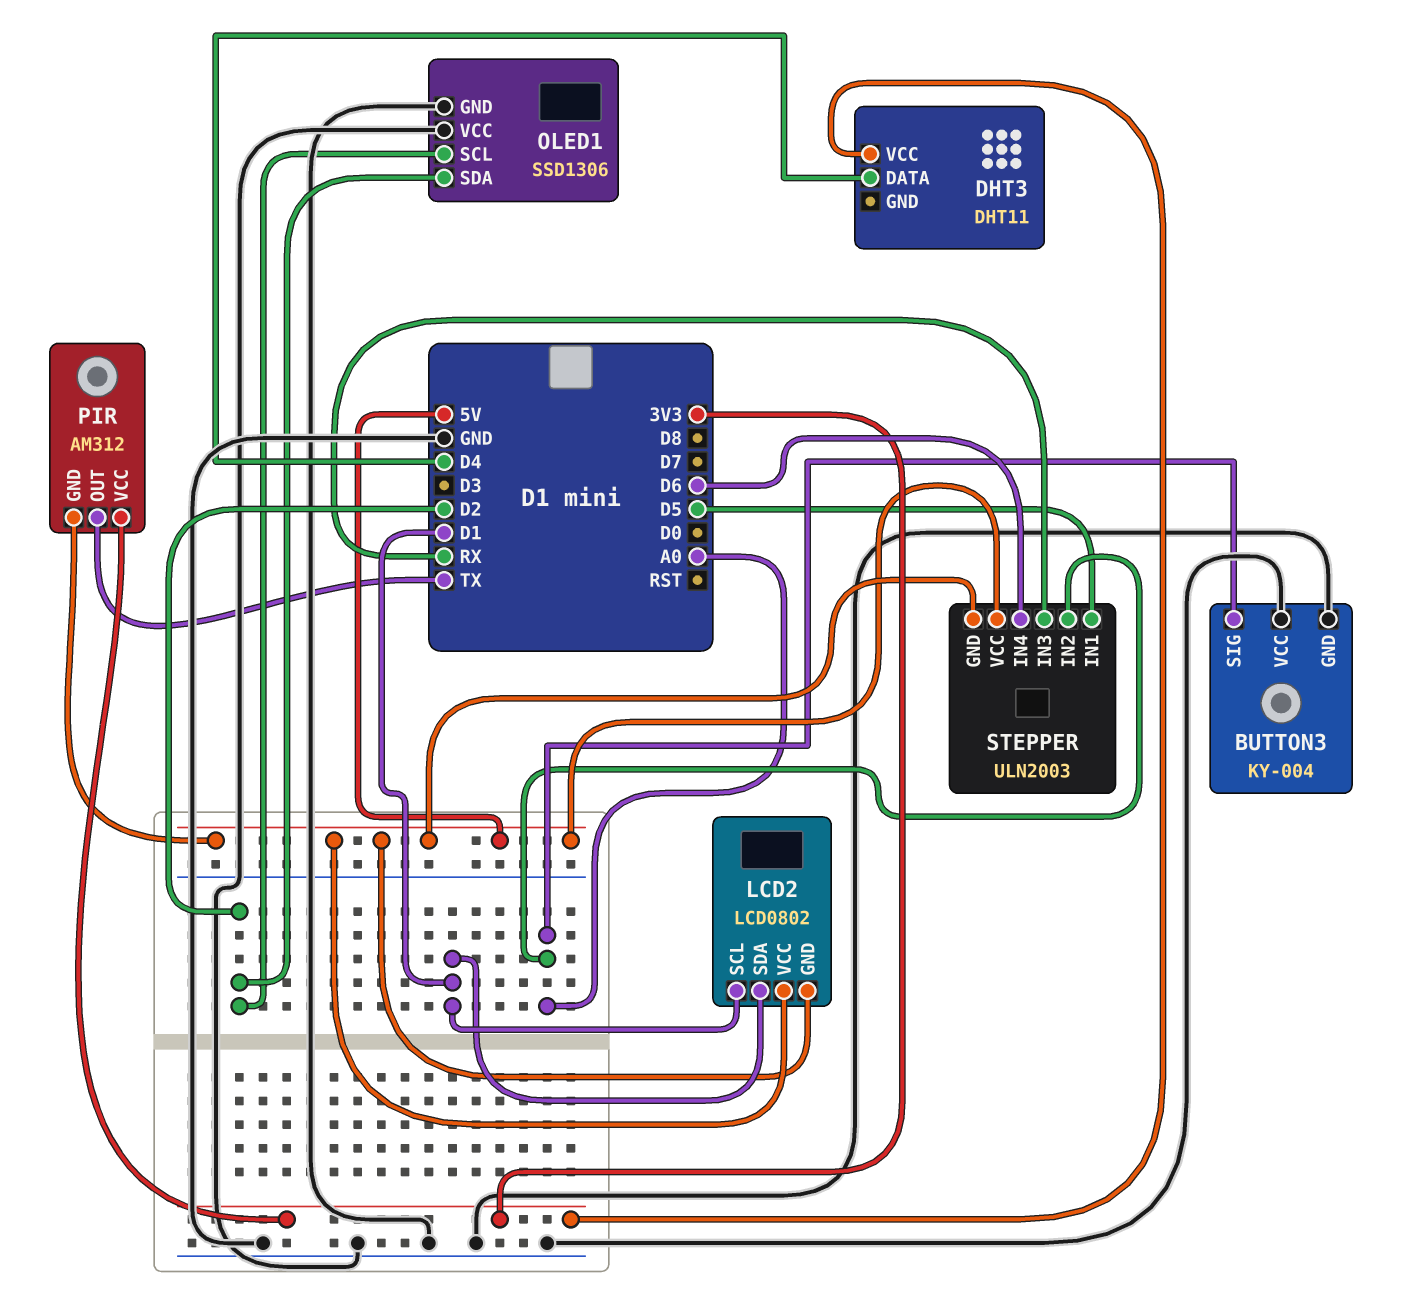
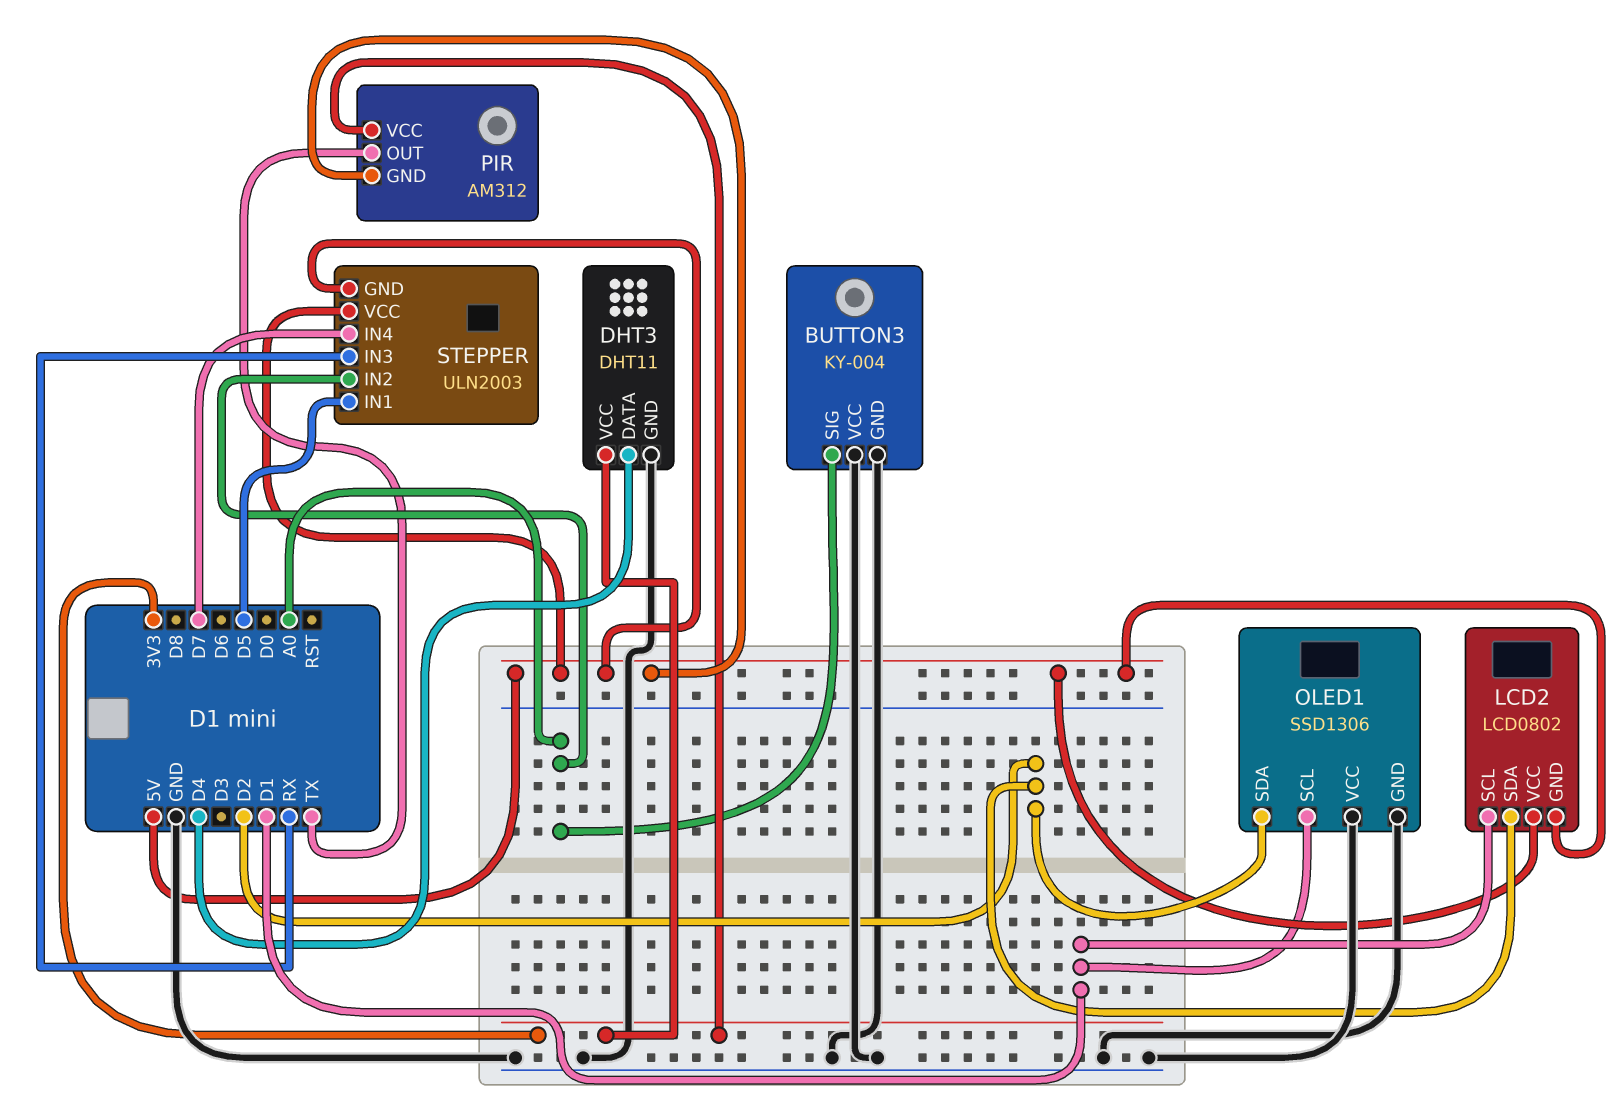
DHT3 pin GND: none -> GND
LCD2 pin SDA: D1 -> D2
OLED1 pin SCL: D2 -> D1
STEPPER pin IN4: D6 -> D7

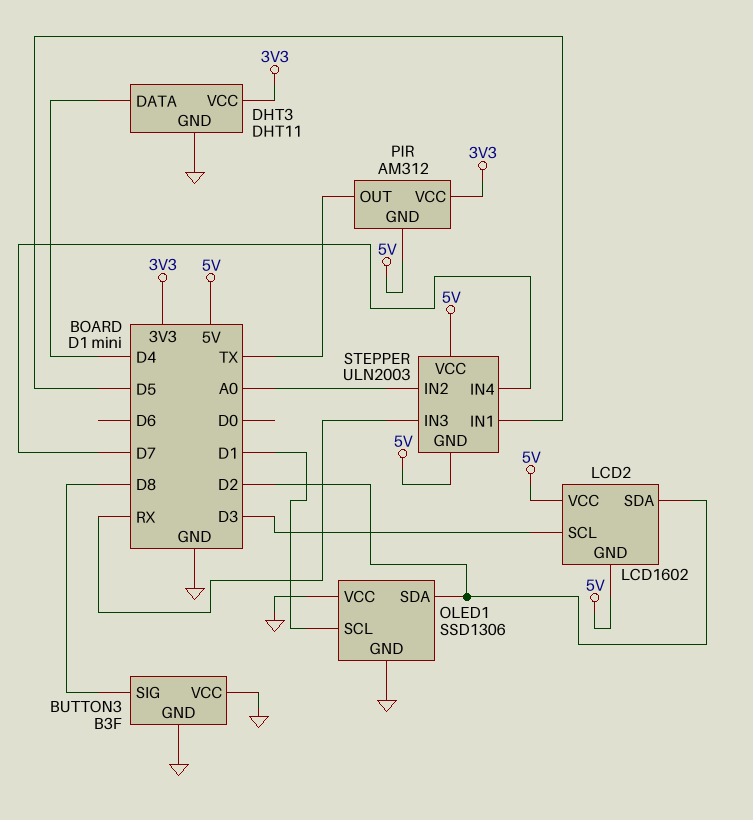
BUTTON3: KY-004 -> B3F
BUTTON3 pin SIG: A0 -> D8
LCD2: LCD0802 -> LCD1602
LCD2 pin SCL: D1 -> D3

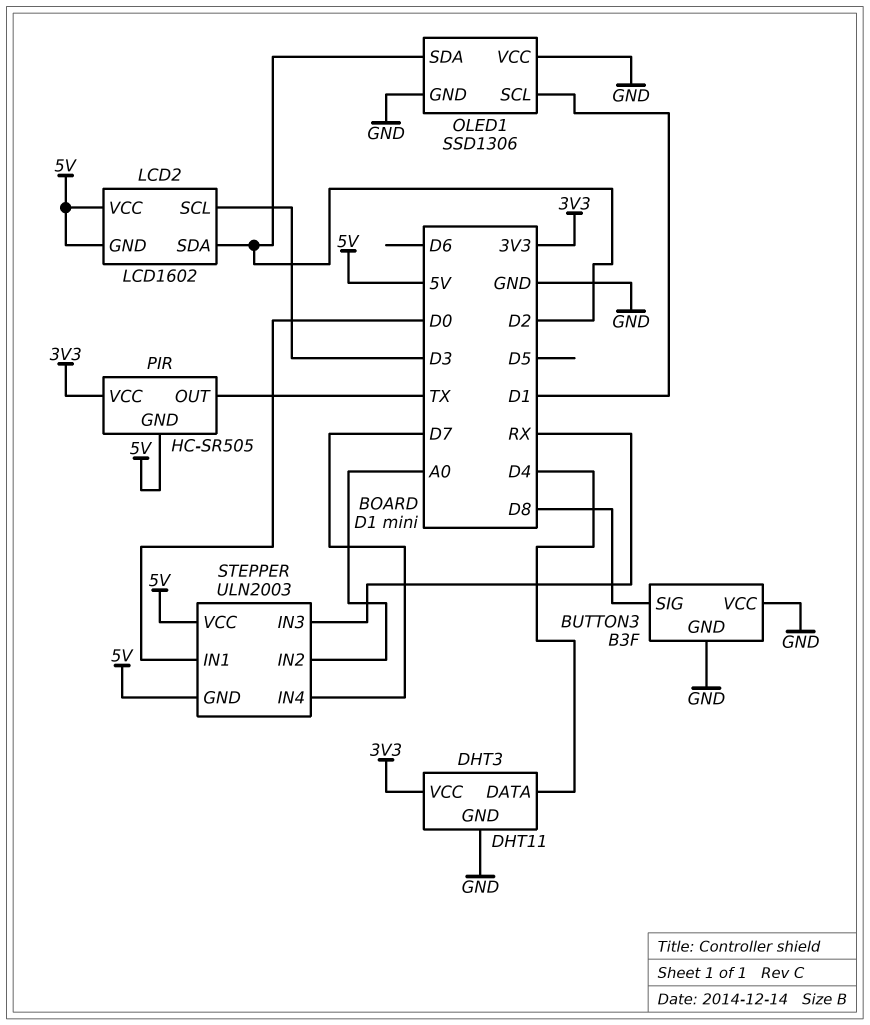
PIR: AM312 -> HC-SR505
STEPPER pin IN1: D5 -> D0

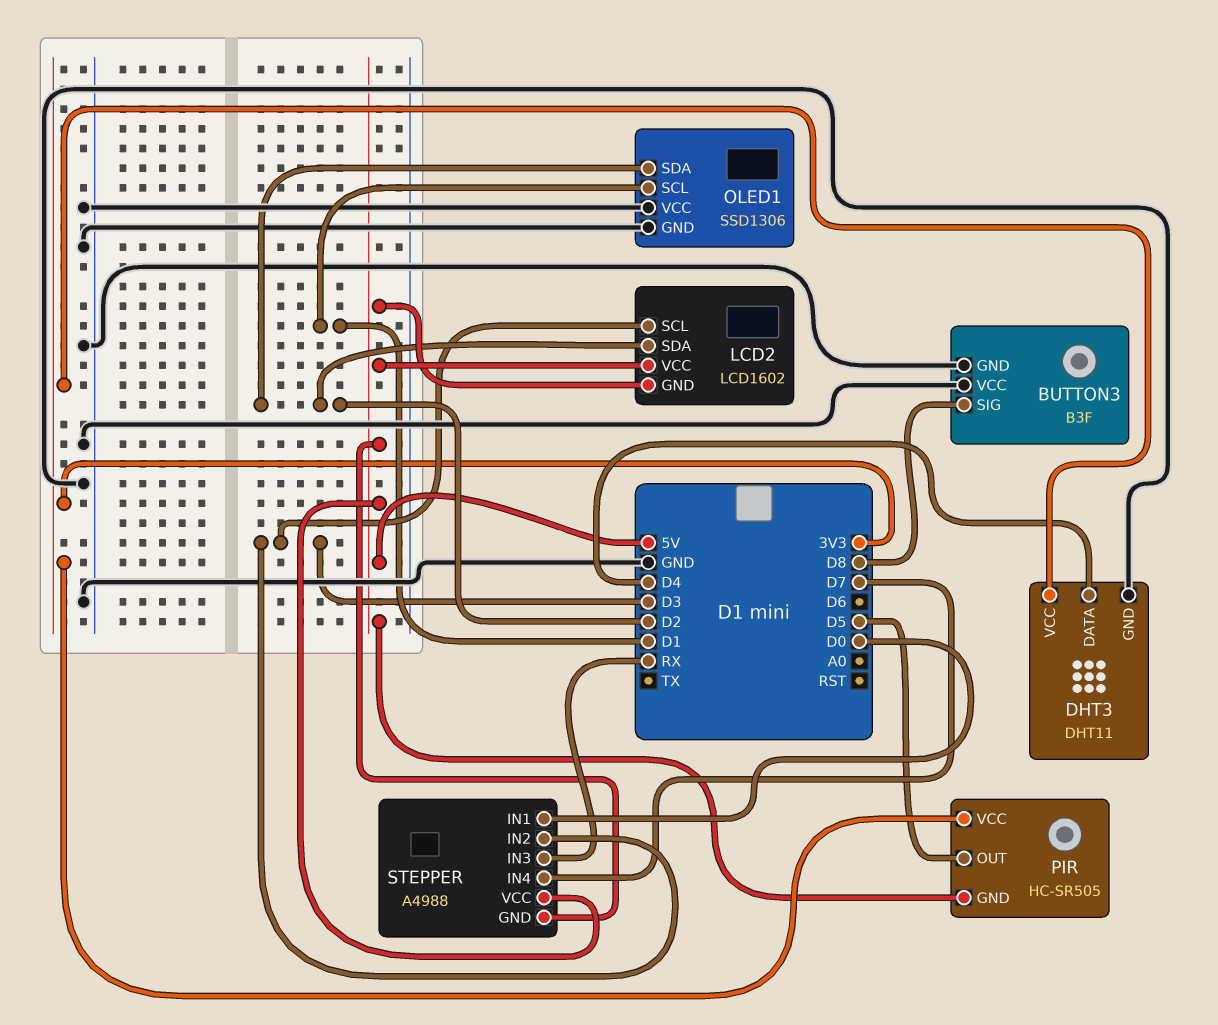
PIR pin OUT: TX -> D5
STEPPER: ULN2003 -> A4988
STEPPER pin IN2: A0 -> D3

